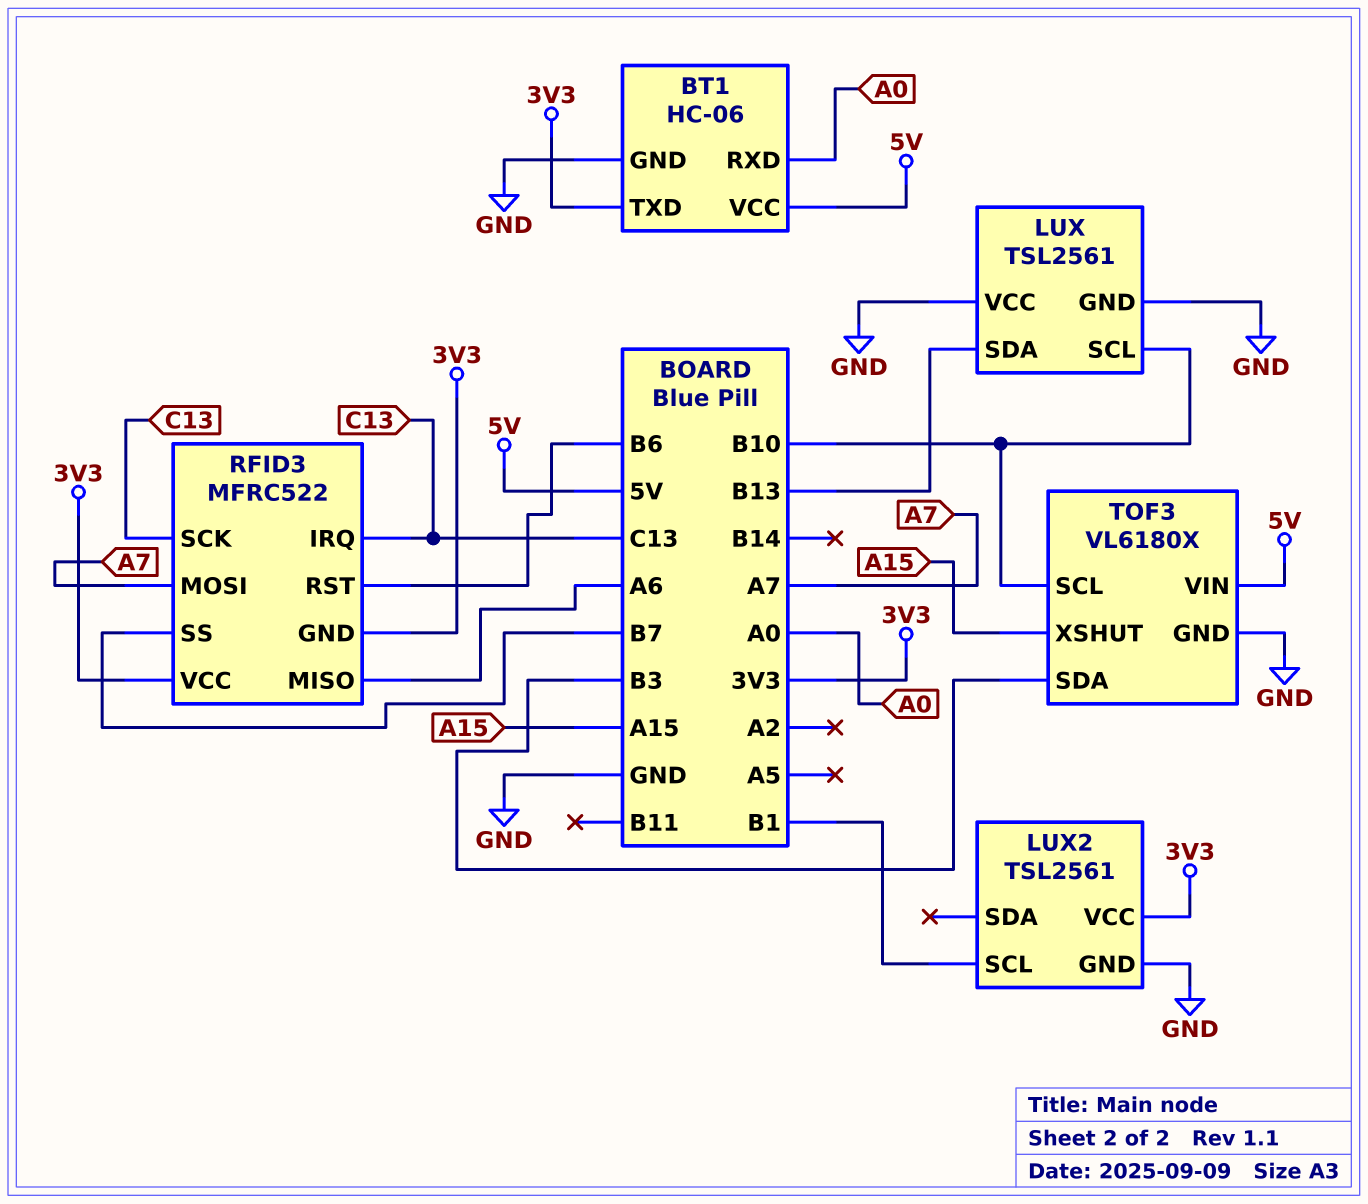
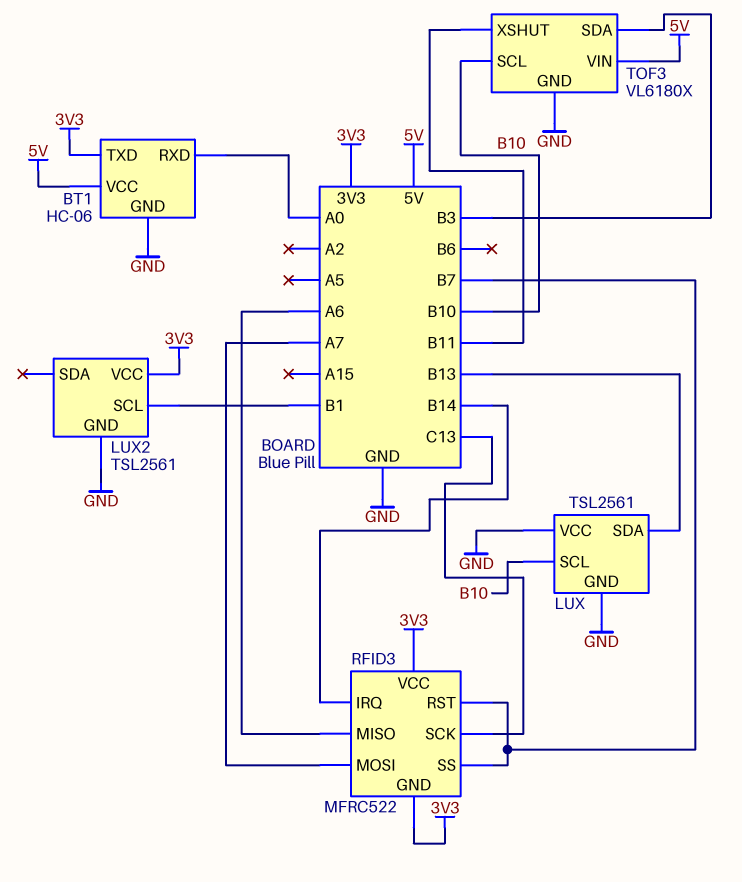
RFID3 pin IRQ: C13 -> B14
RFID3 pin RST: B6 -> B7
TOF3 pin XSHUT: A15 -> B11

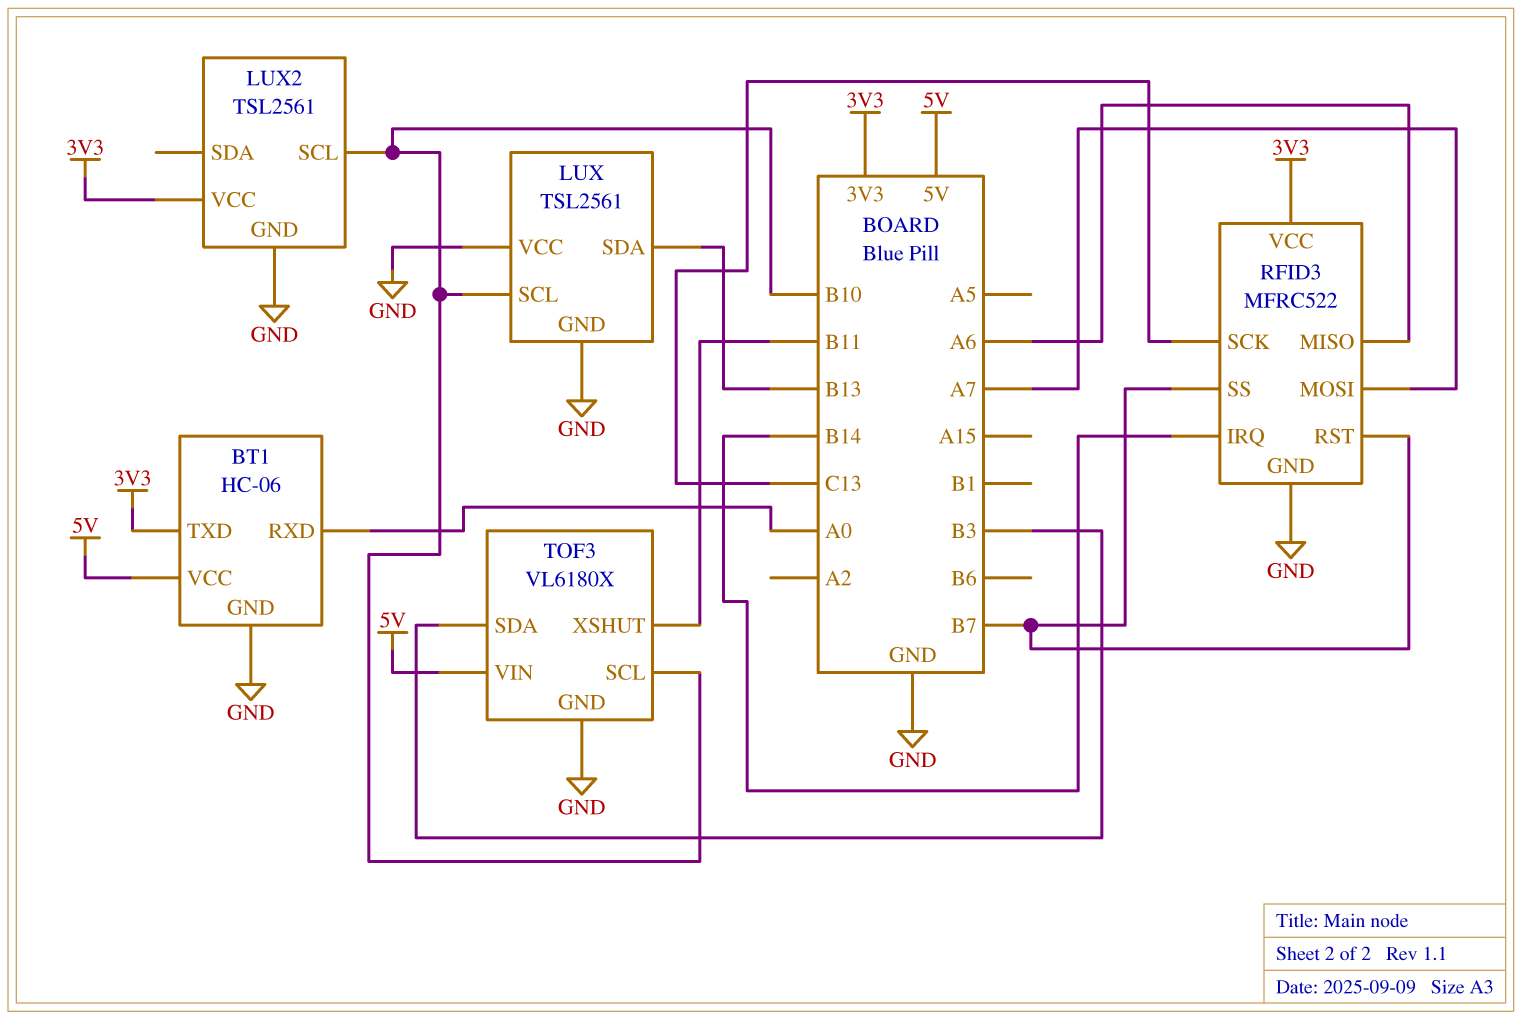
LUX2 pin SCL: B1 -> B10
RFID3 pin GND: 3V3 -> GND

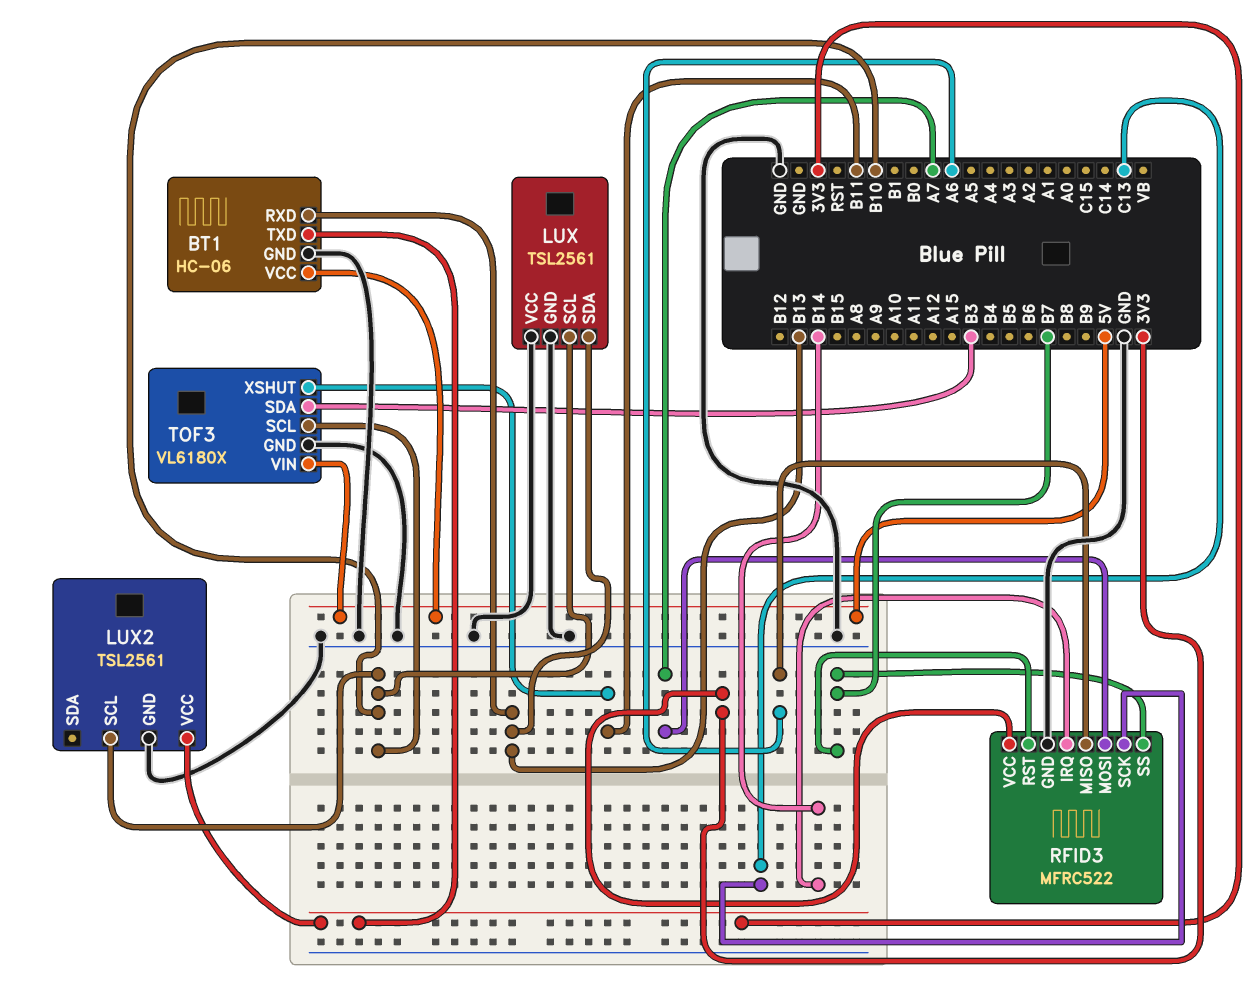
BT1 pin RXD: A0 -> B13

